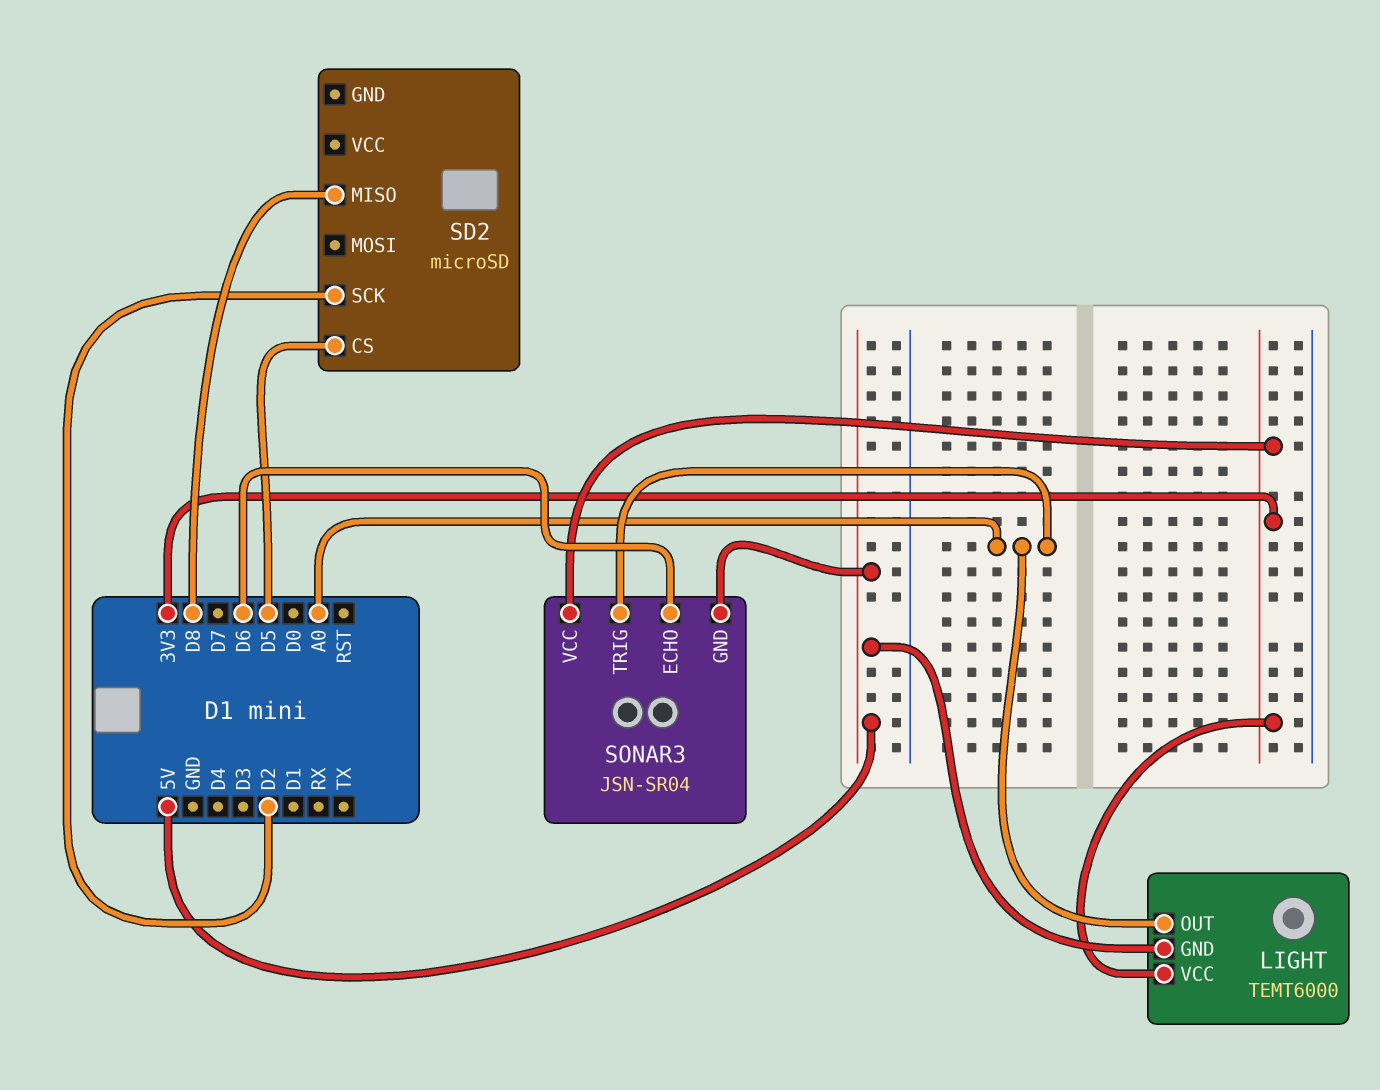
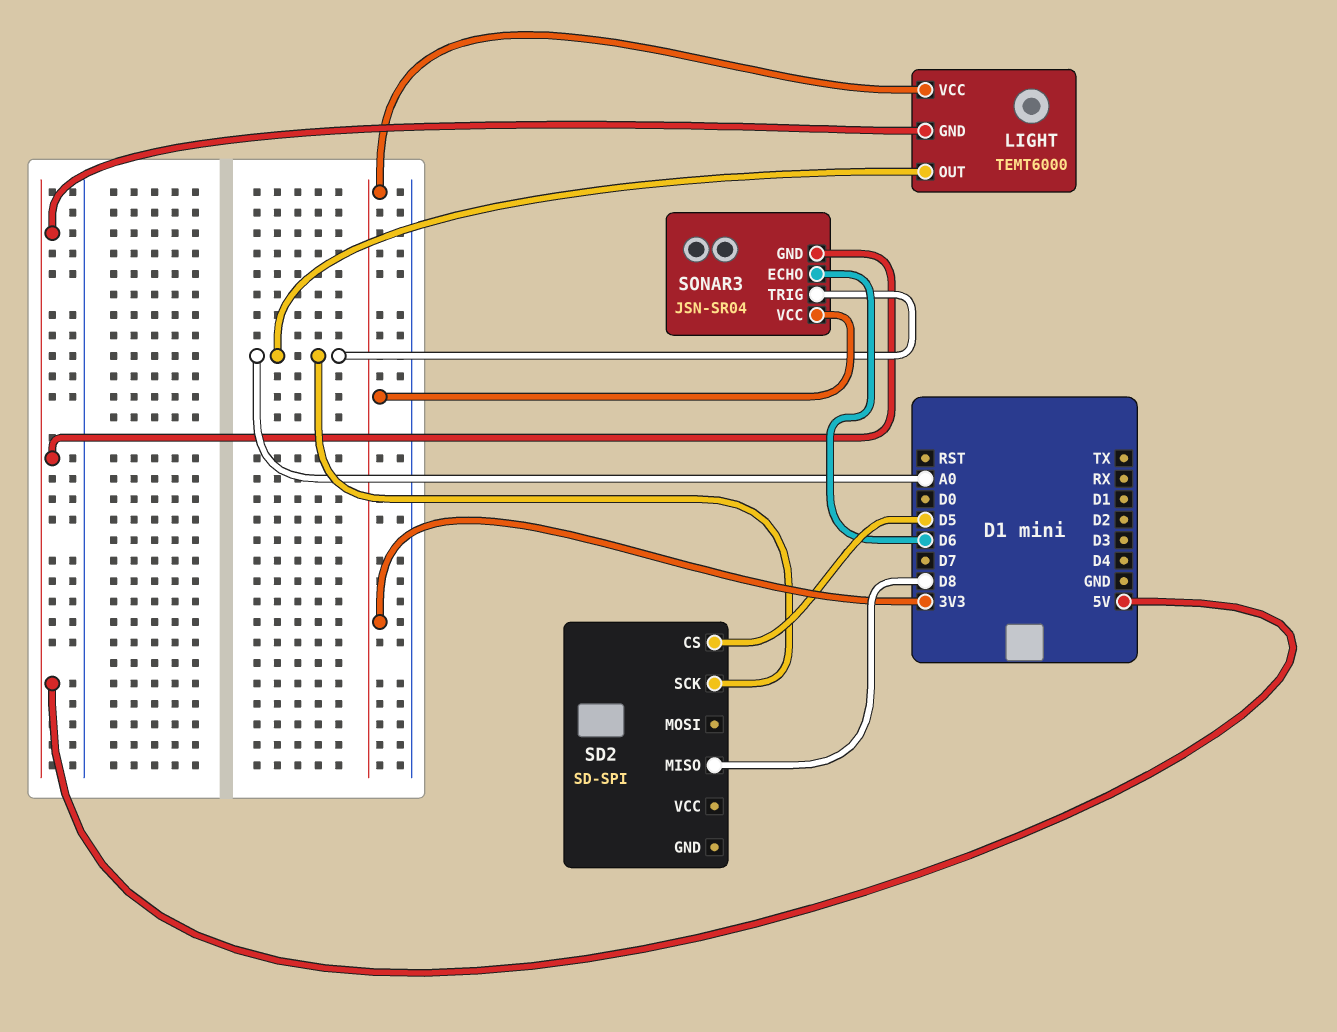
SD2: microSD -> SD-SPI
SD2 pin SCK: D2 -> A0

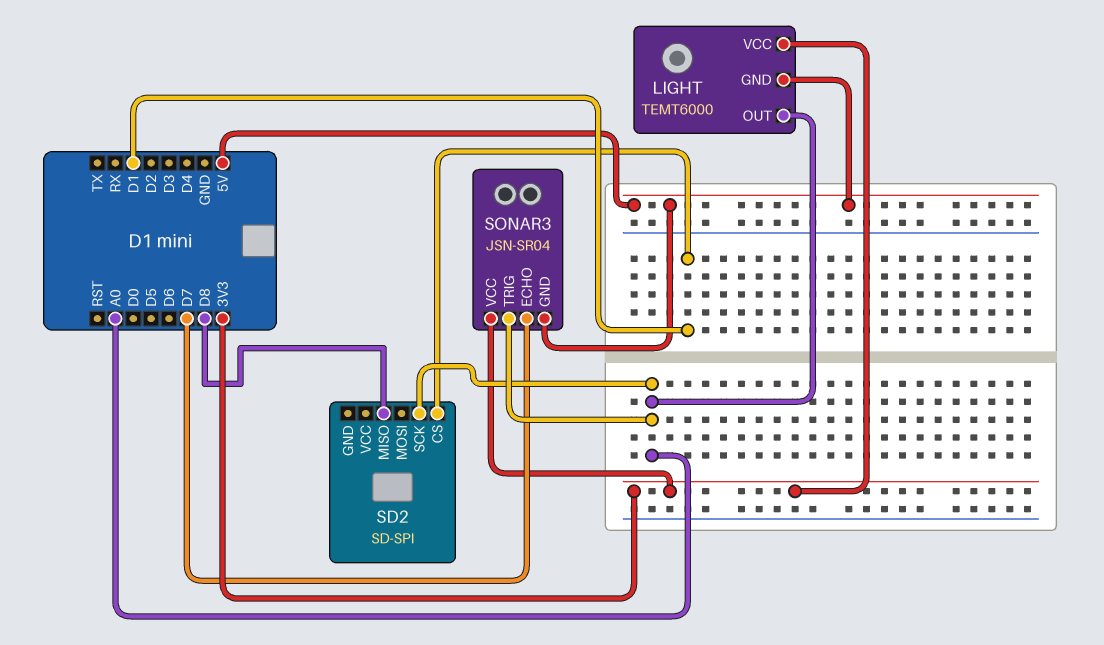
SD2 pin CS: D5 -> D1
SONAR3 pin ECHO: D6 -> D7

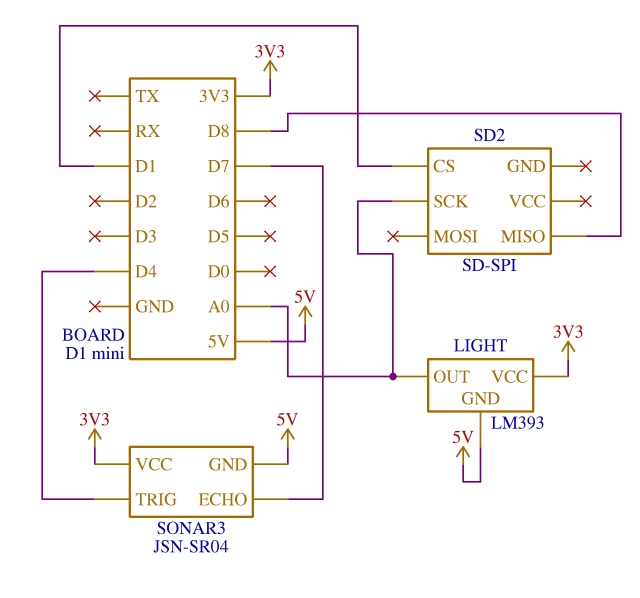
LIGHT: TEMT6000 -> LM393
SONAR3 pin TRIG: A0 -> D4

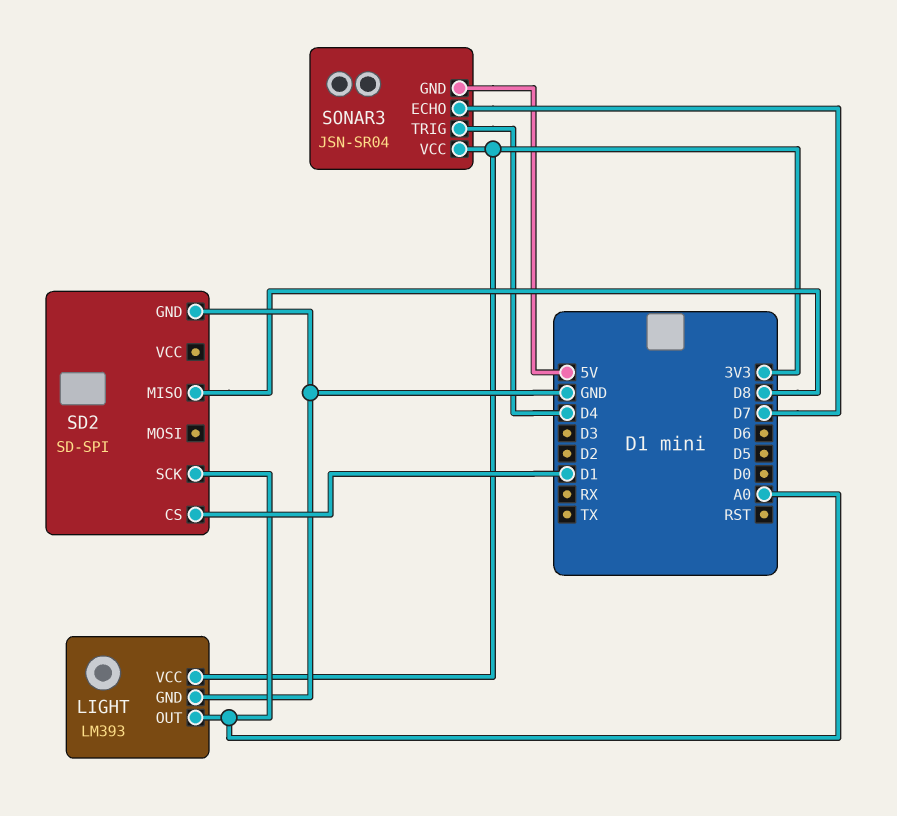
LIGHT pin GND: 5V -> GND
SD2 pin GND: none -> GND

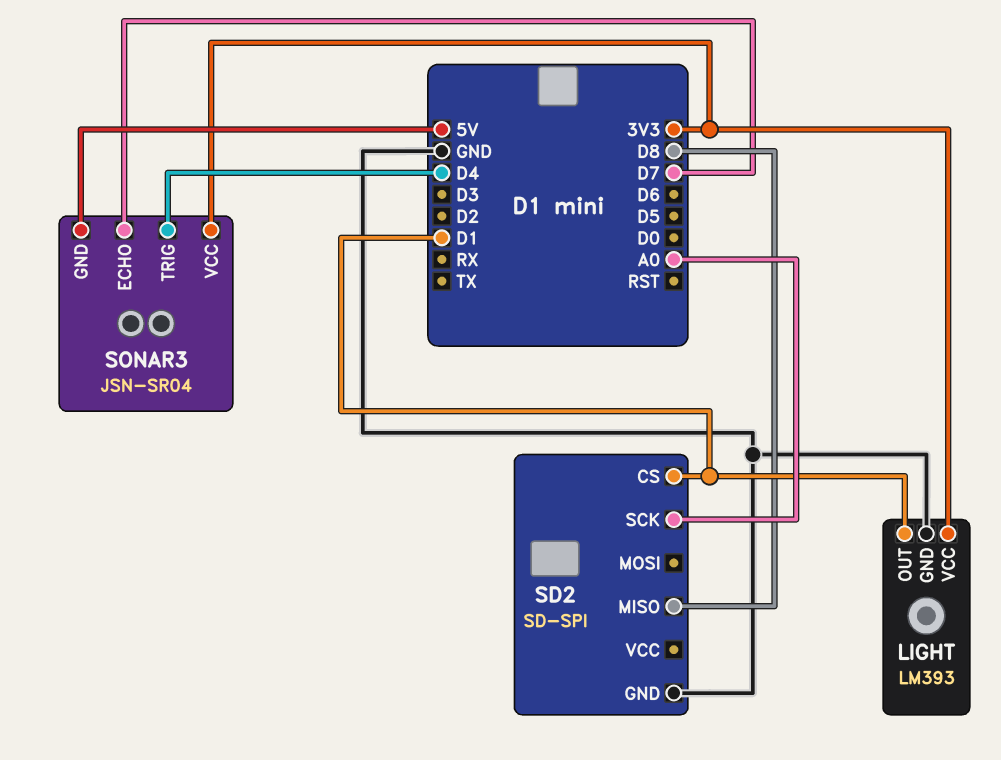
LIGHT pin OUT: A0 -> D1

